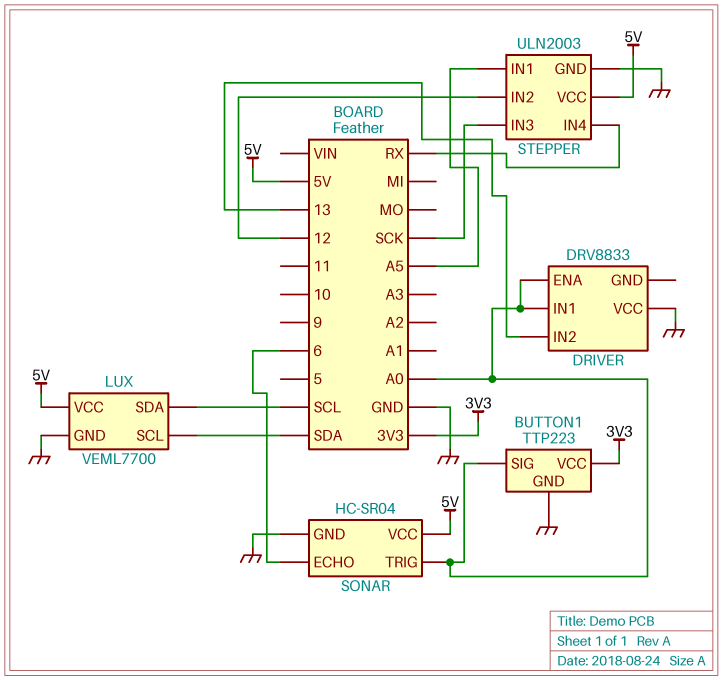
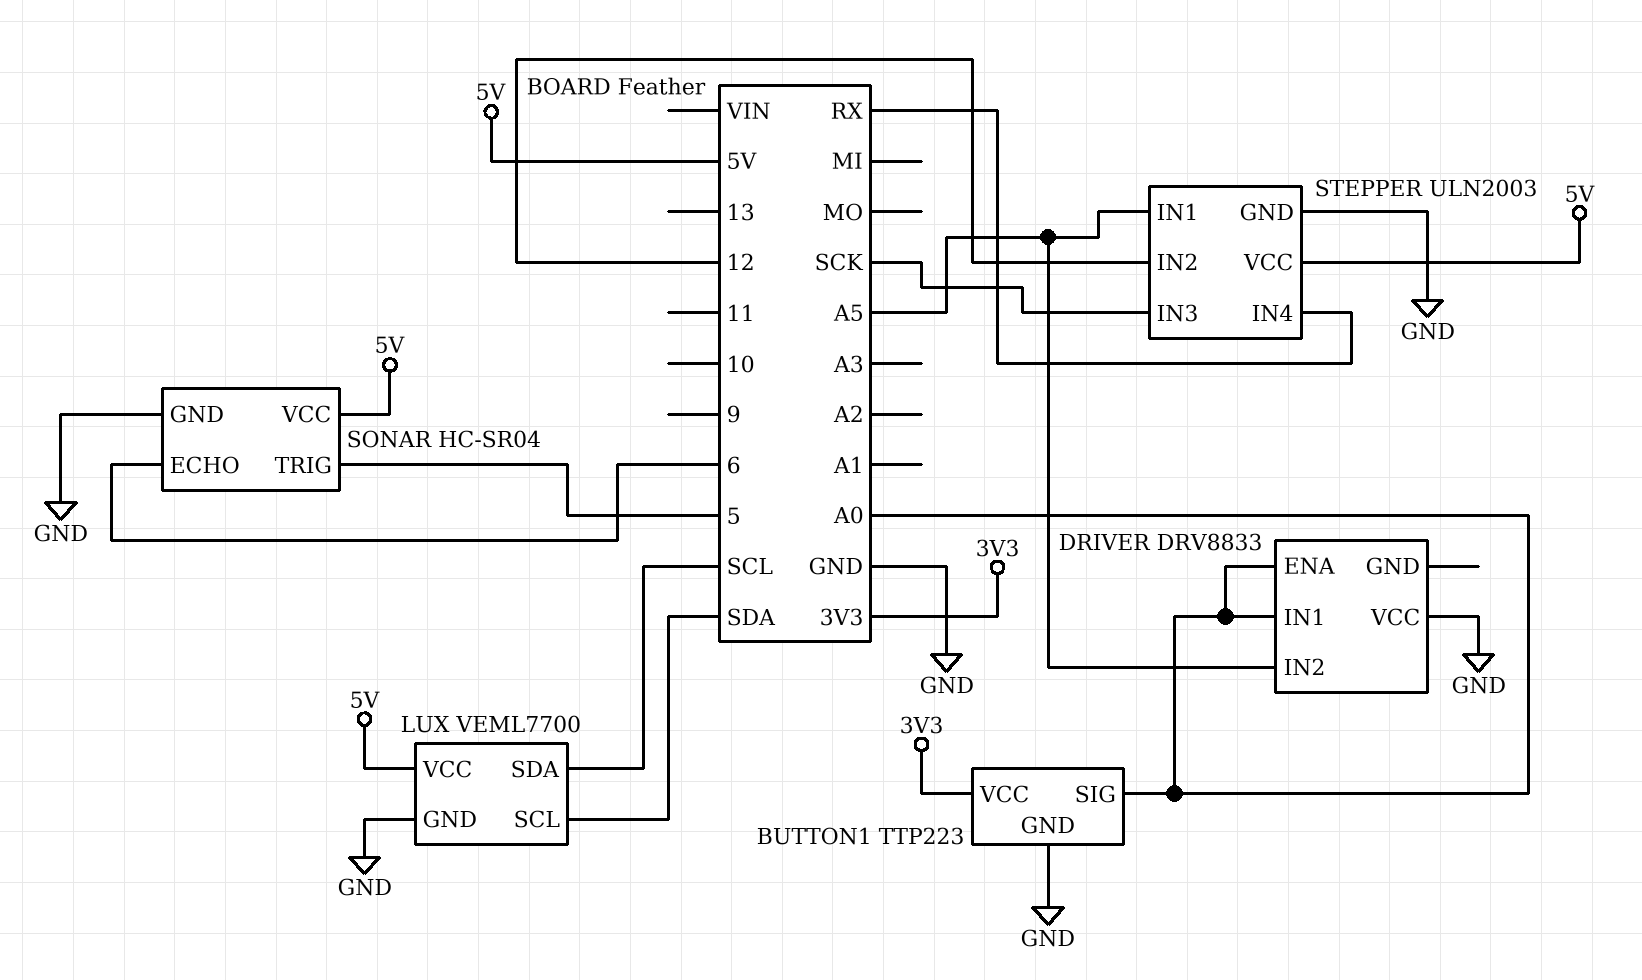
DRIVER pin IN2: 13 -> A5
SONAR pin TRIG: A0 -> 5

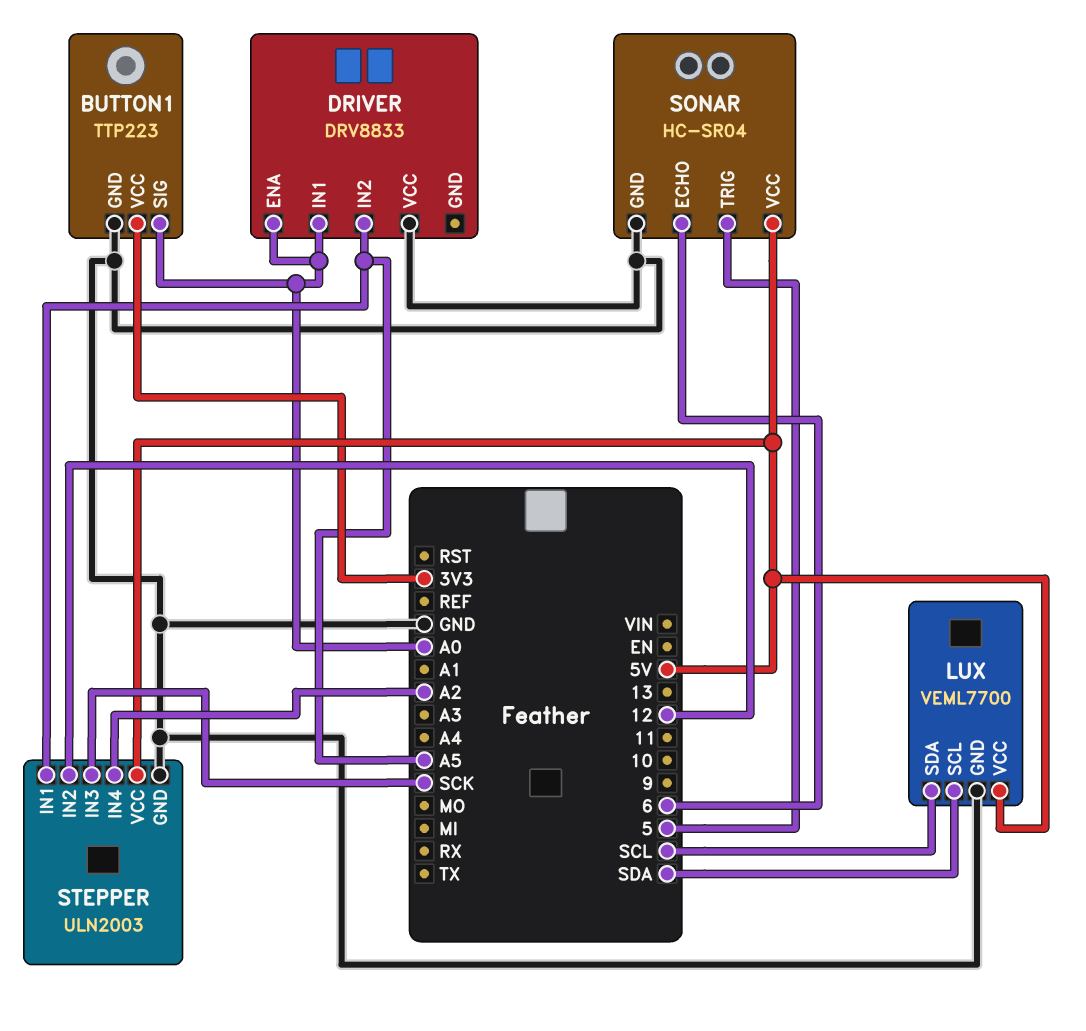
STEPPER pin IN4: RX -> A2

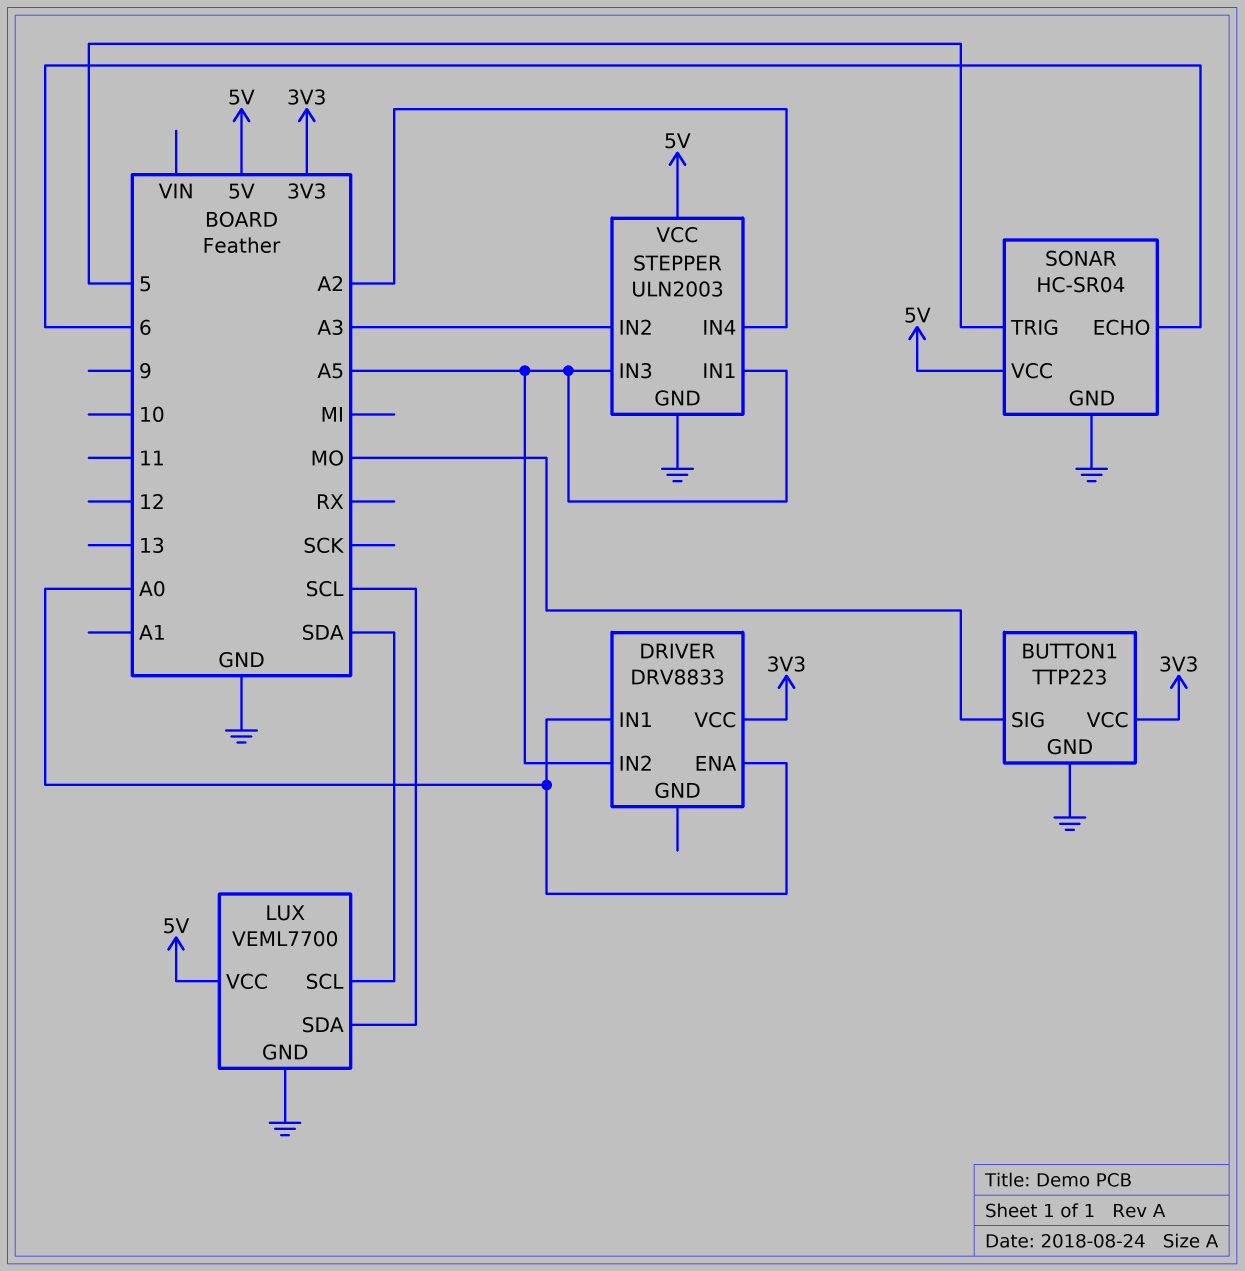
BUTTON1 pin SIG: A0 -> MO
DRIVER pin VCC: GND -> 3V3
STEPPER pin IN2: 12 -> A3
STEPPER pin IN3: SCK -> A5

